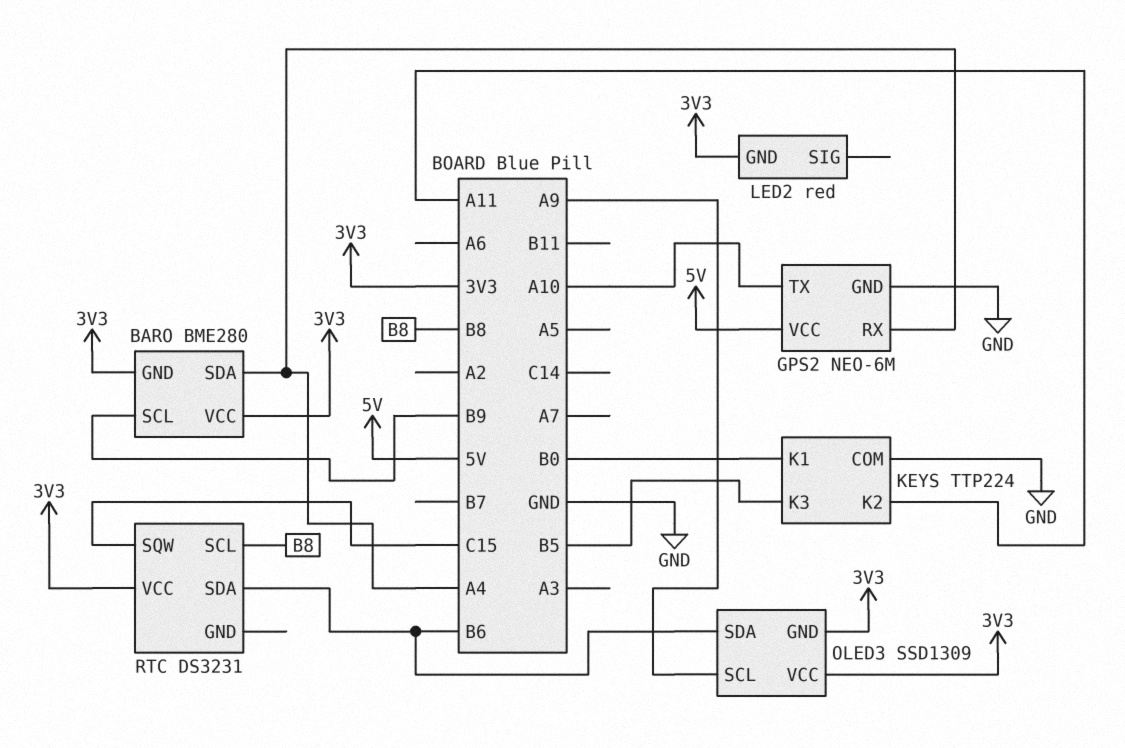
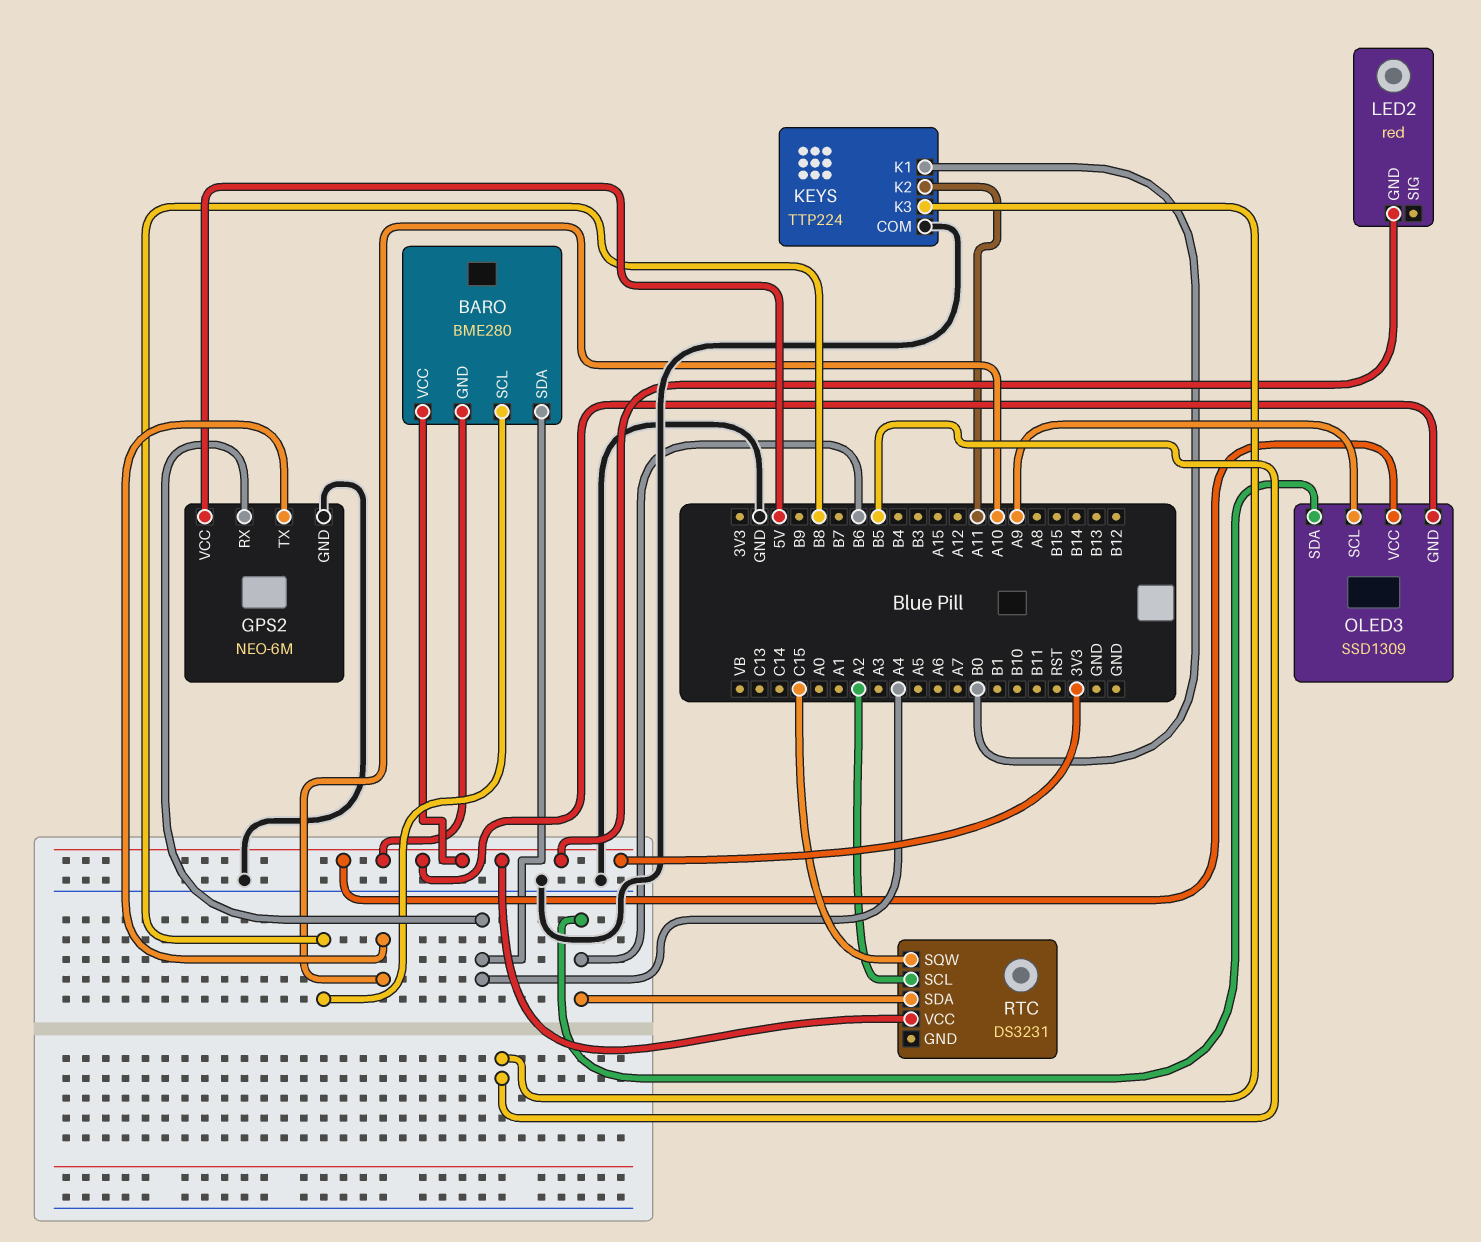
BARO pin SCL: B9 -> B8
RTC pin SCL: B8 -> A2

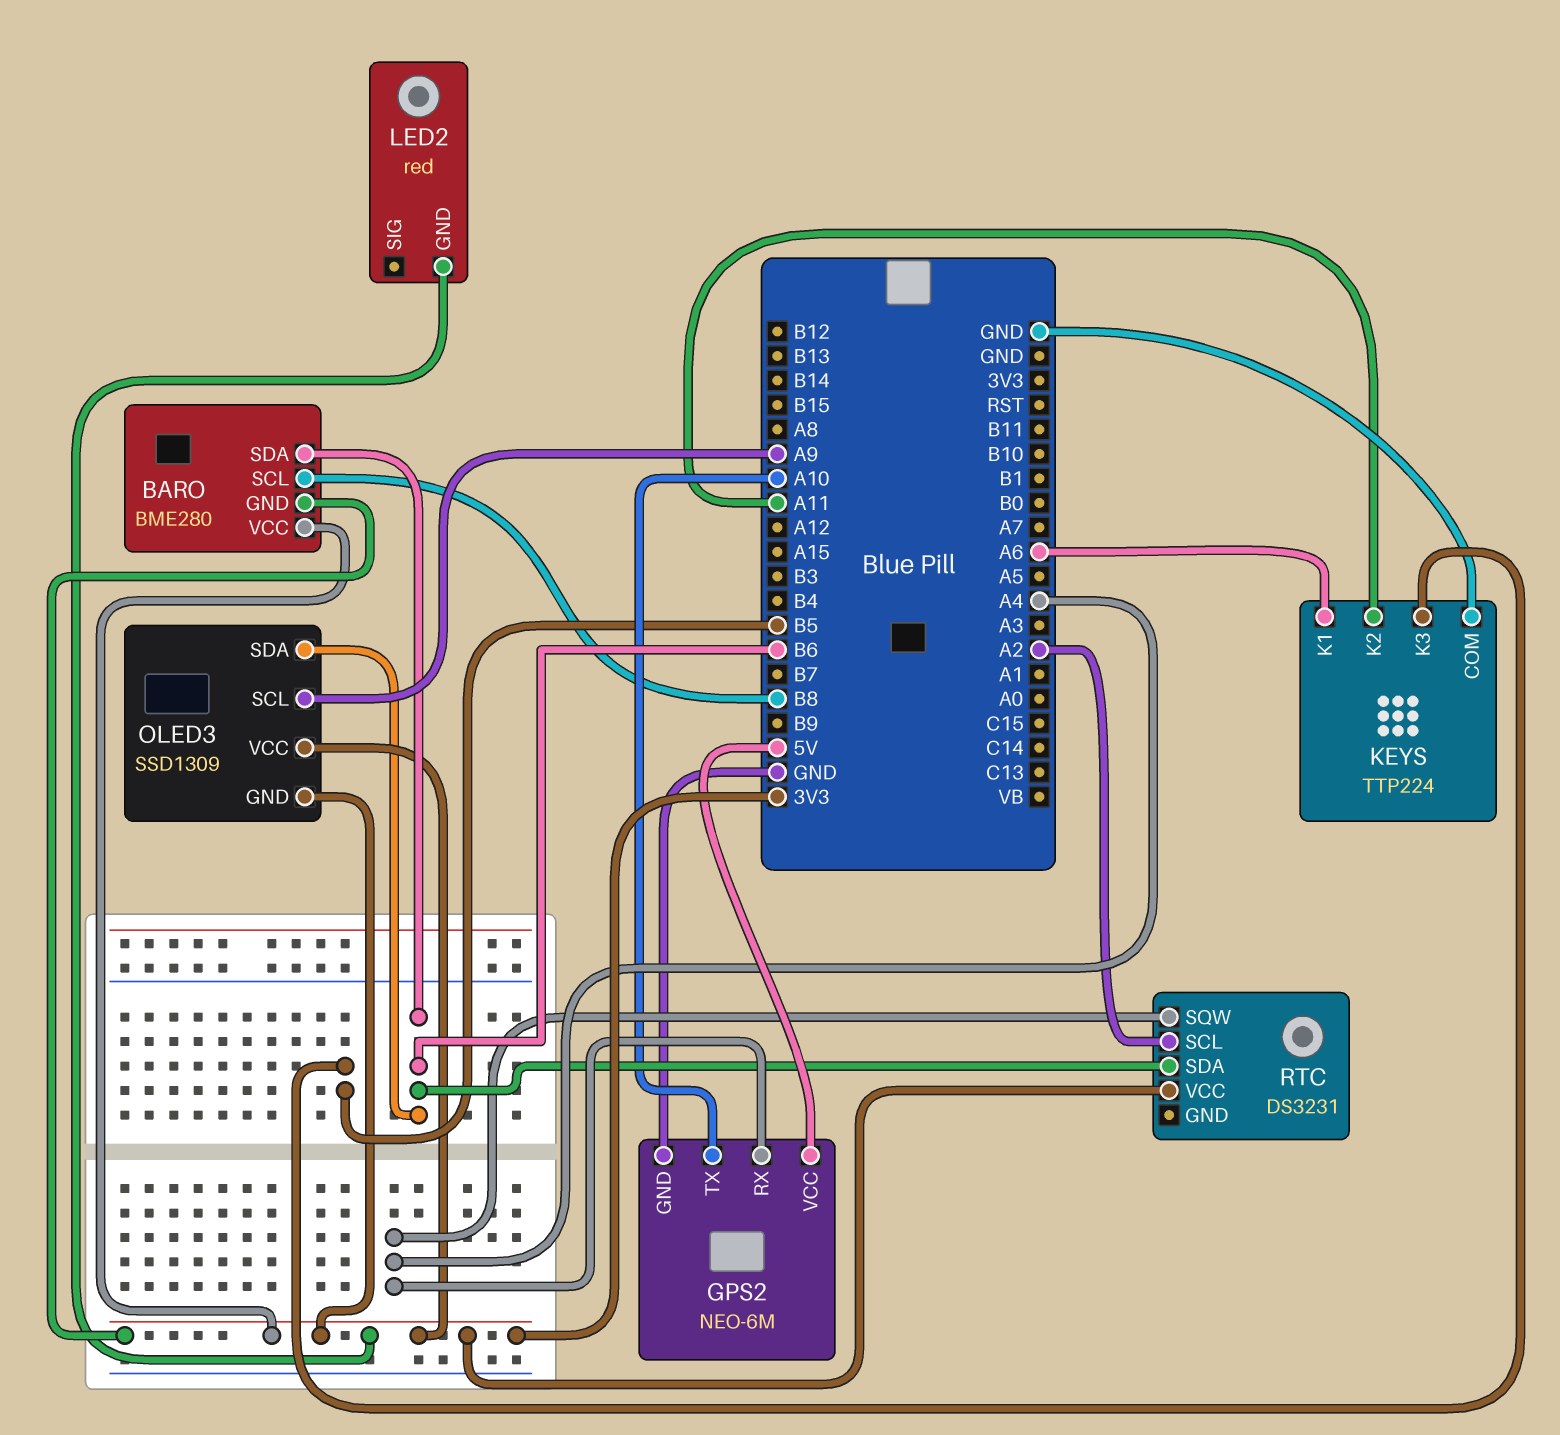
BARO pin SDA: A4 -> B6
KEYS pin K1: B0 -> A6
RTC pin SQW: C15 -> A4

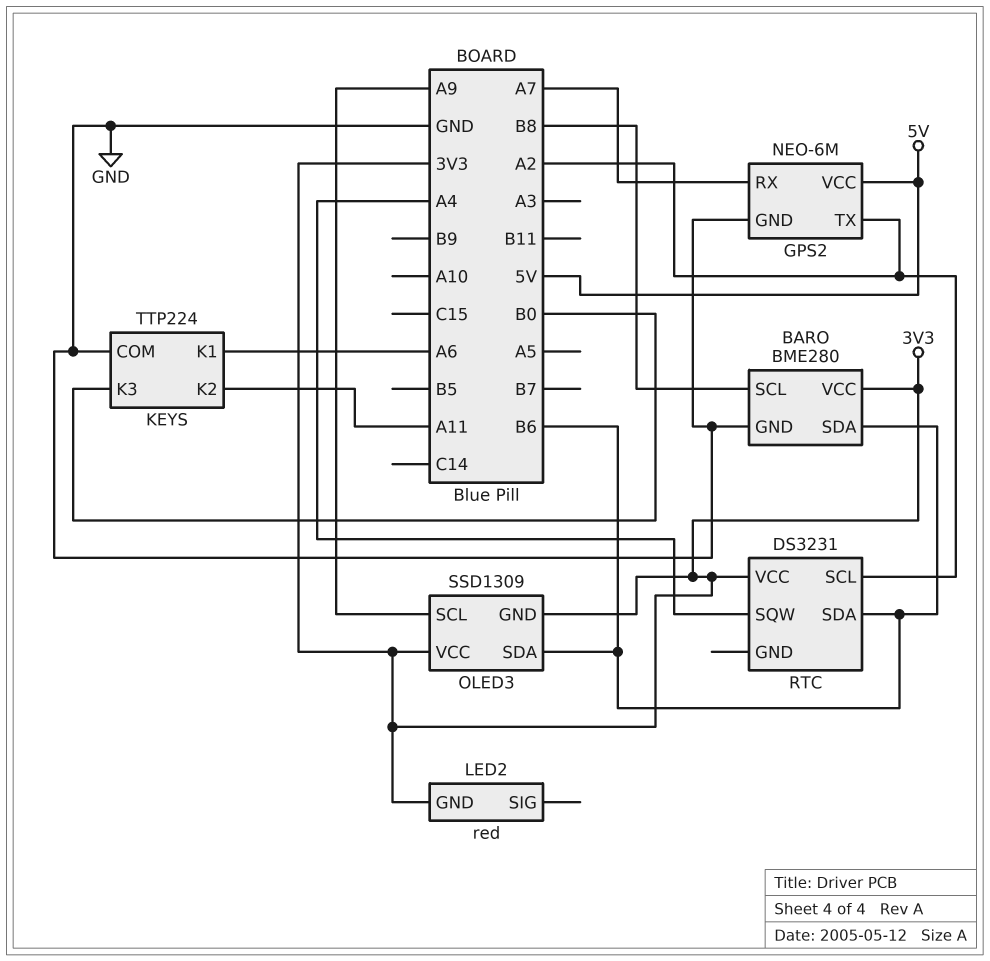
BARO pin GND: 3V3 -> GND
GPS2 pin RX: A4 -> A7
GPS2 pin TX: A10 -> A2
KEYS pin K3: B5 -> B0

